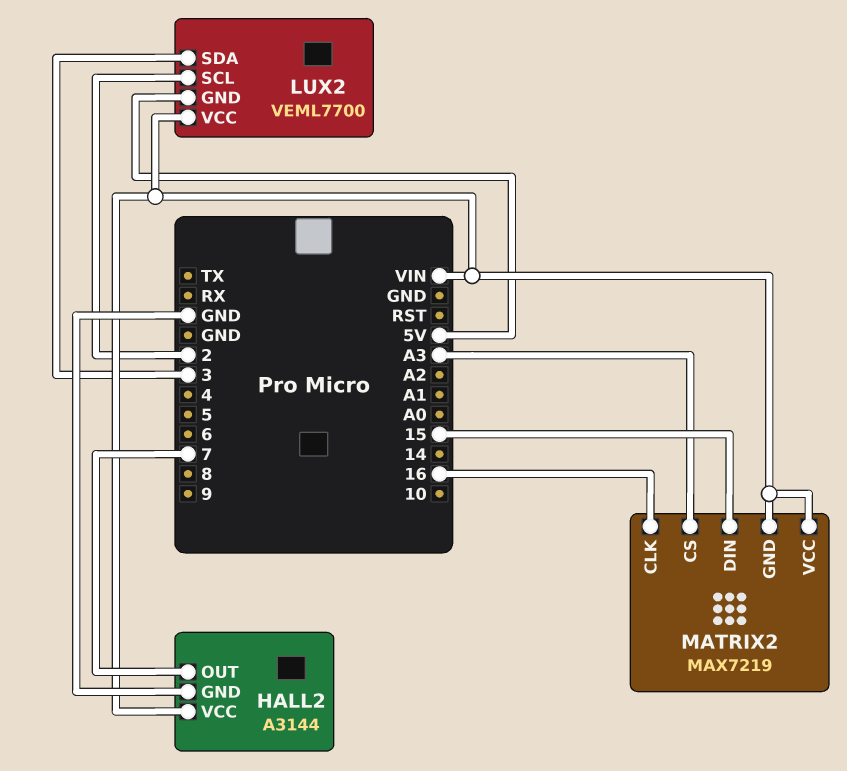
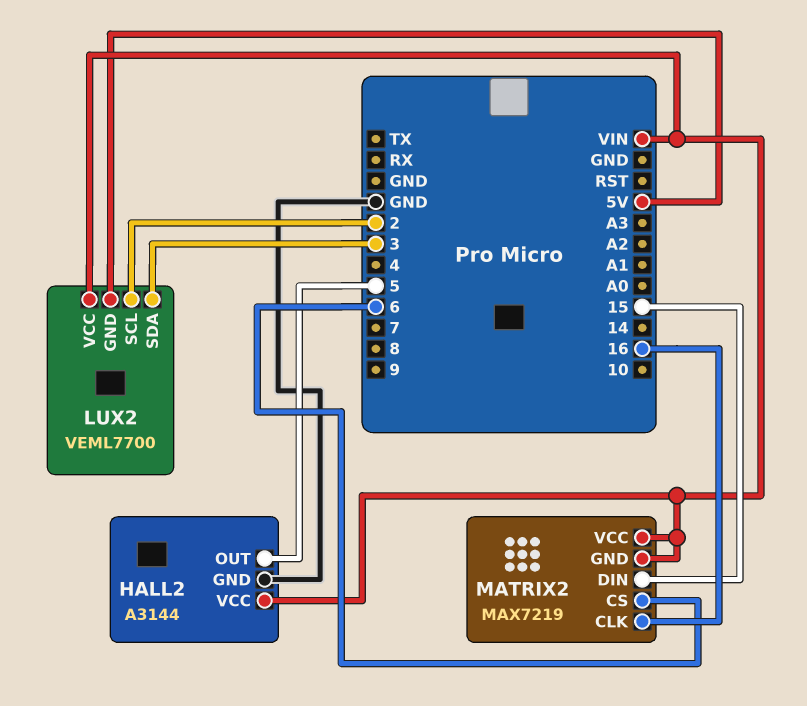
HALL2 pin OUT: 7 -> 5
MATRIX2 pin CS: A3 -> 6

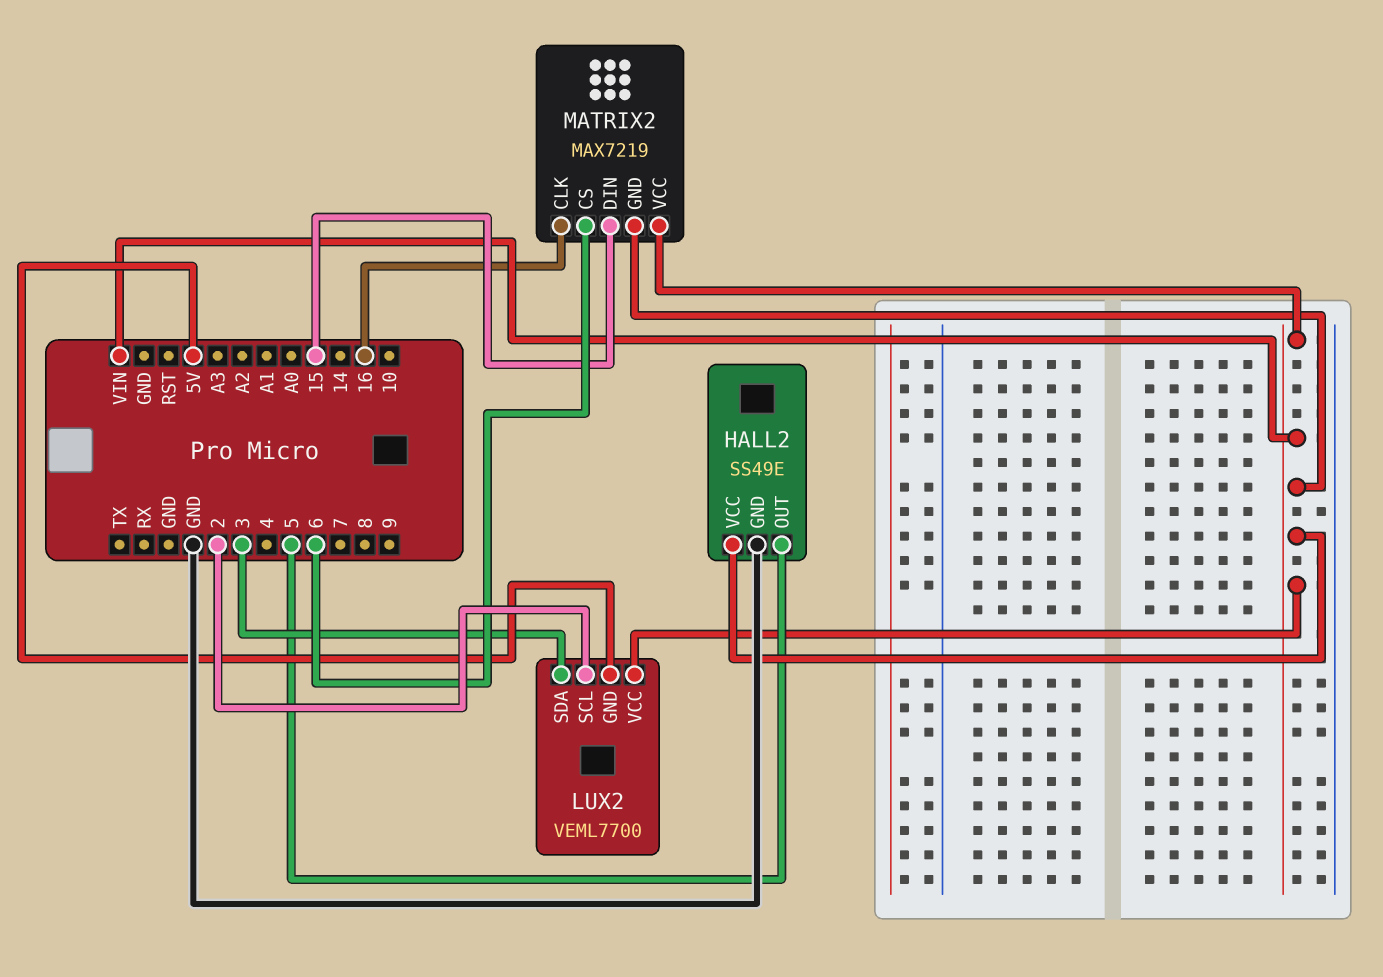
HALL2: A3144 -> SS49E

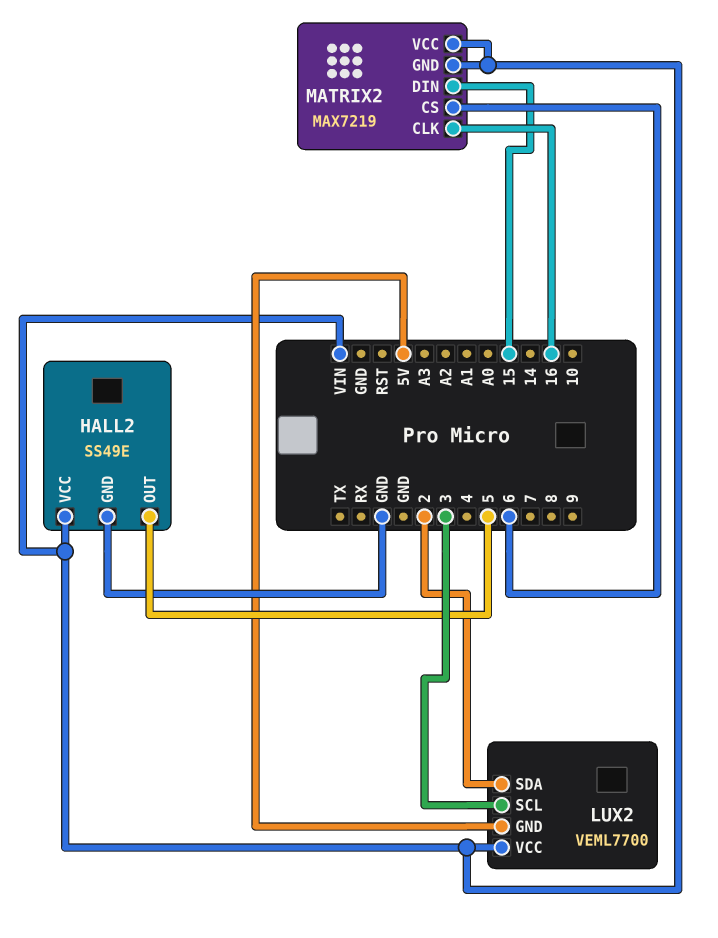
LUX2 pin SCL: 2 -> 3
LUX2 pin SDA: 3 -> 2

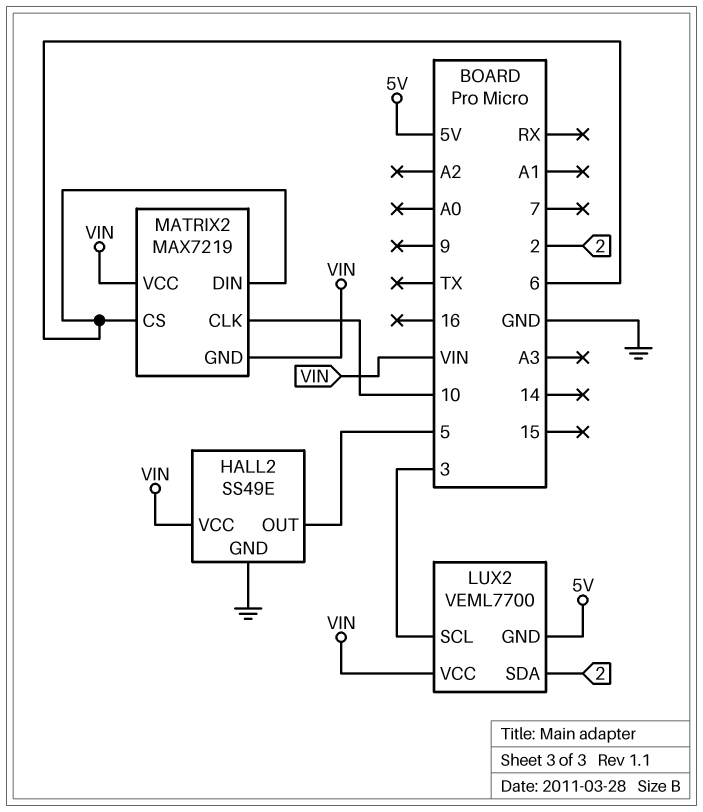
MATRIX2 pin CLK: 16 -> 10
MATRIX2 pin DIN: 15 -> 6

